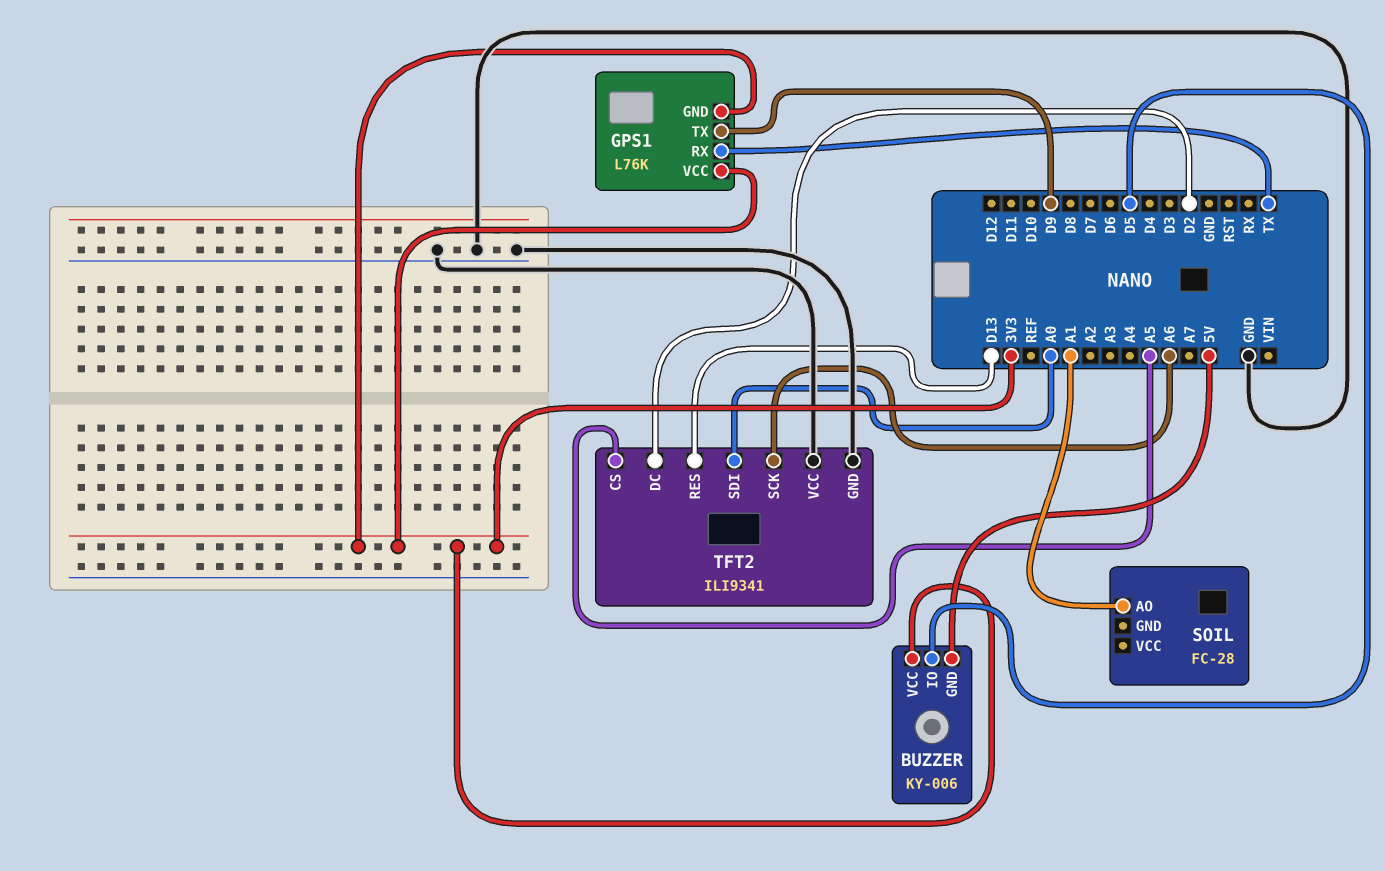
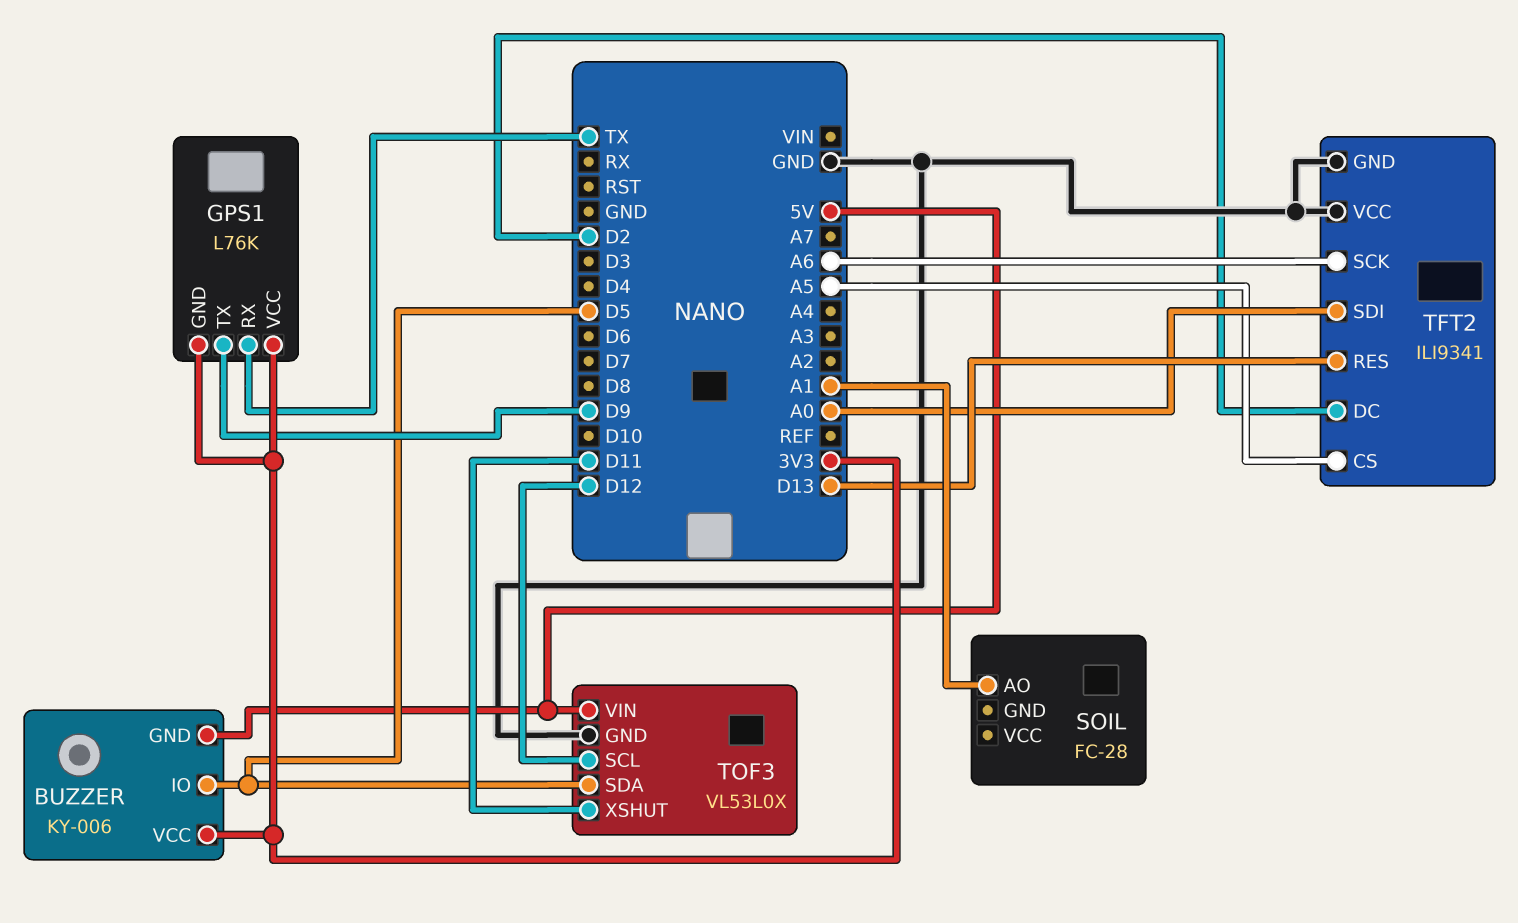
TOF3: none -> VL53L0X
TOF3 pin GND: none -> GND
TOF3 pin SCL: none -> D12
TOF3 pin SDA: none -> D5
TOF3 pin VIN: none -> 5V
TOF3 pin XSHUT: none -> D11

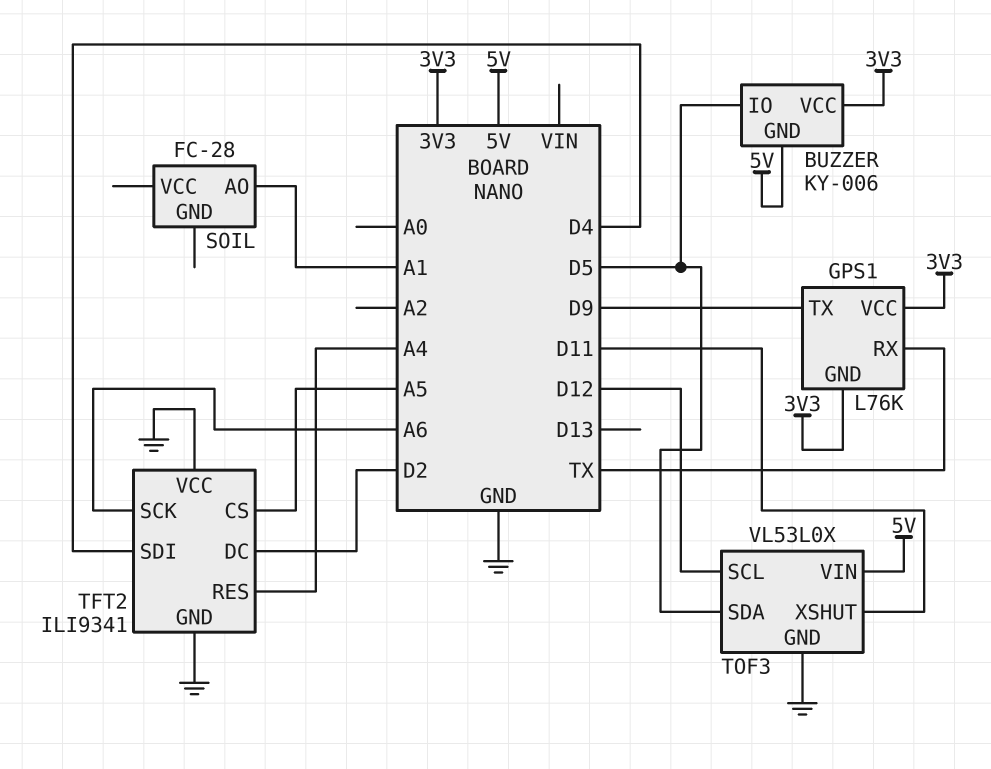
TFT2 pin RES: D13 -> A4
TFT2 pin SDI: A0 -> D4

